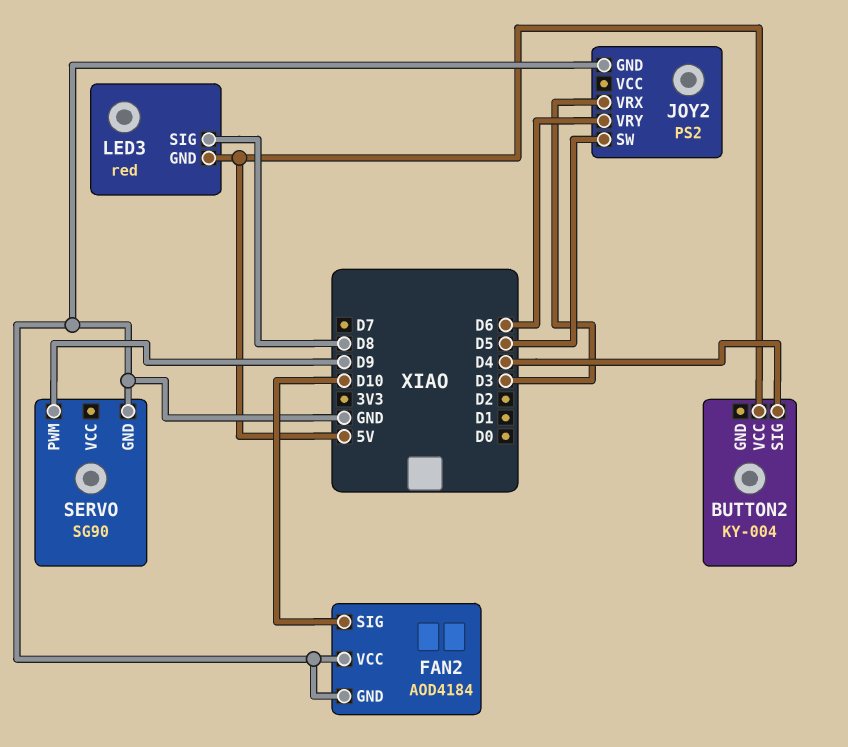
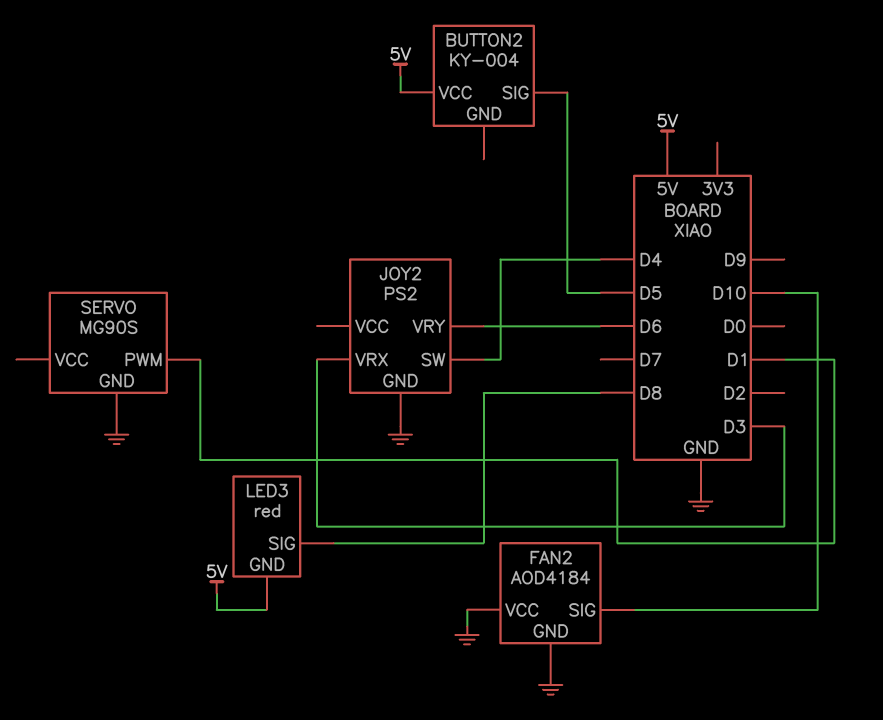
BUTTON2 pin SIG: D4 -> D5
JOY2 pin SW: D5 -> D4
SERVO: SG90 -> MG90S
SERVO pin PWM: D9 -> D1

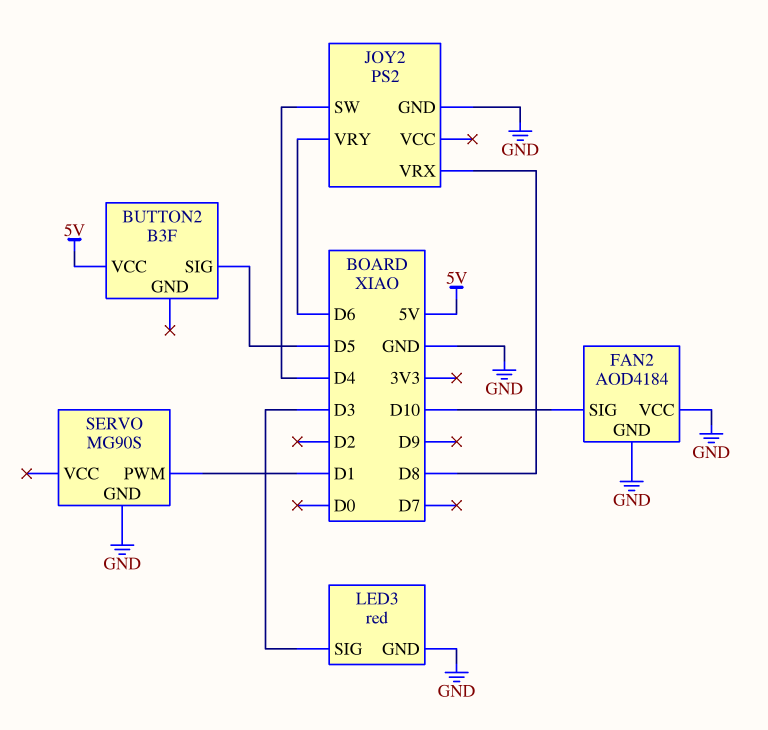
BUTTON2: KY-004 -> B3F
JOY2 pin VRX: D3 -> D8
LED3 pin GND: 5V -> GND
LED3 pin SIG: D8 -> D3

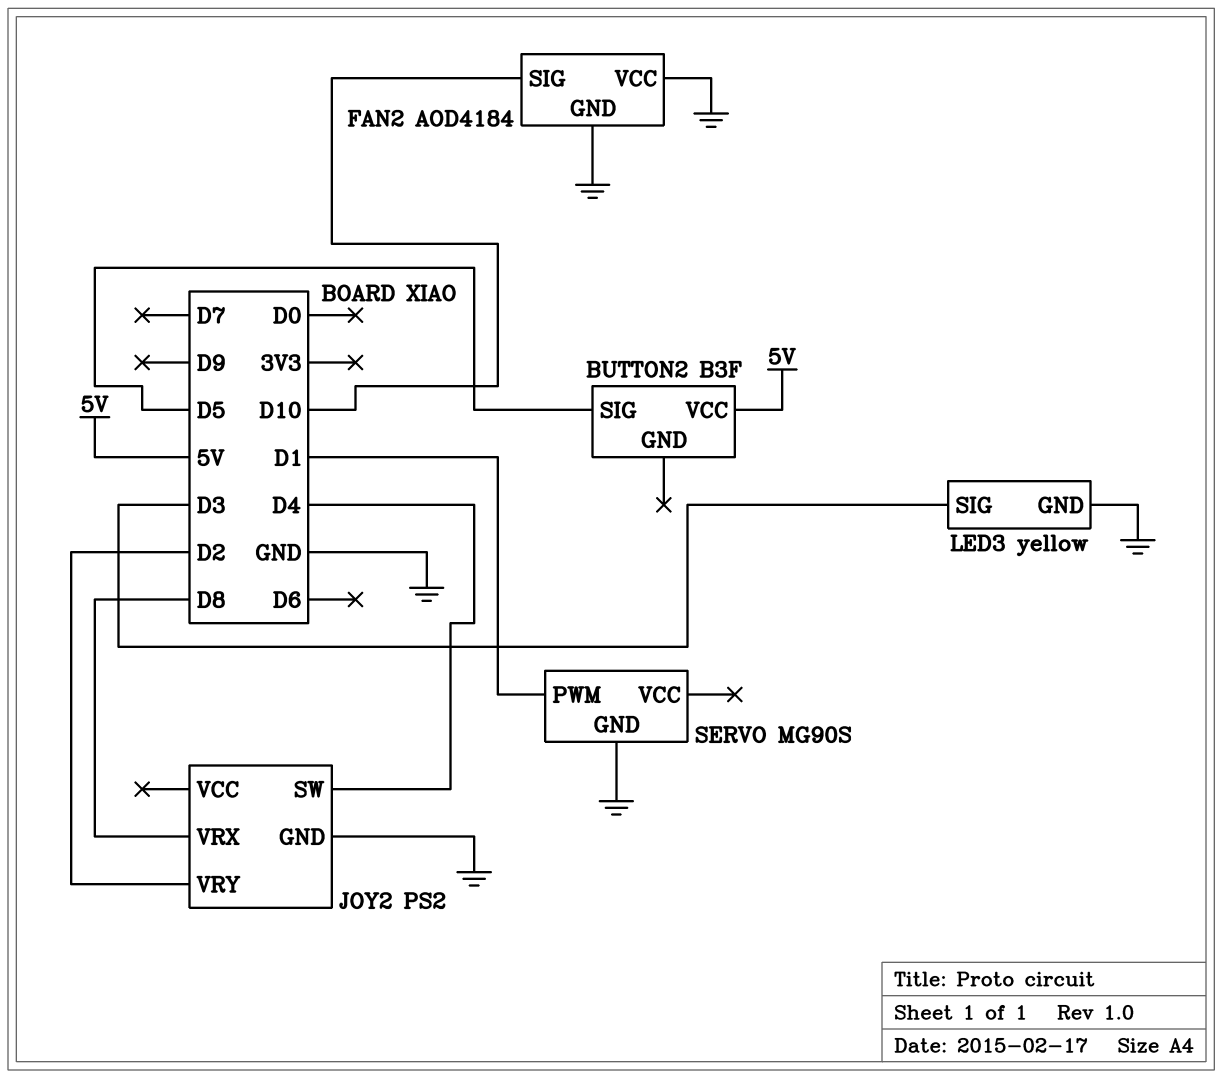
JOY2 pin VRY: D6 -> D2
LED3: red -> yellow

